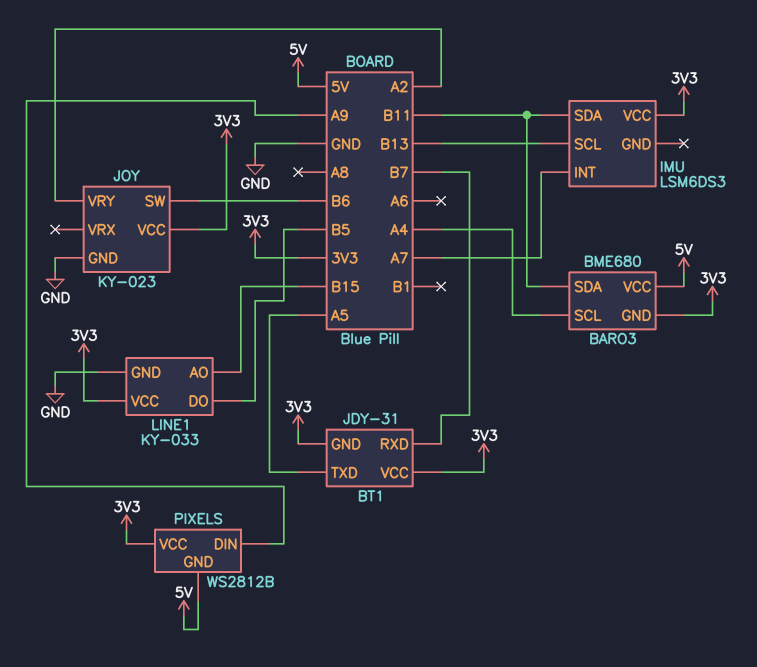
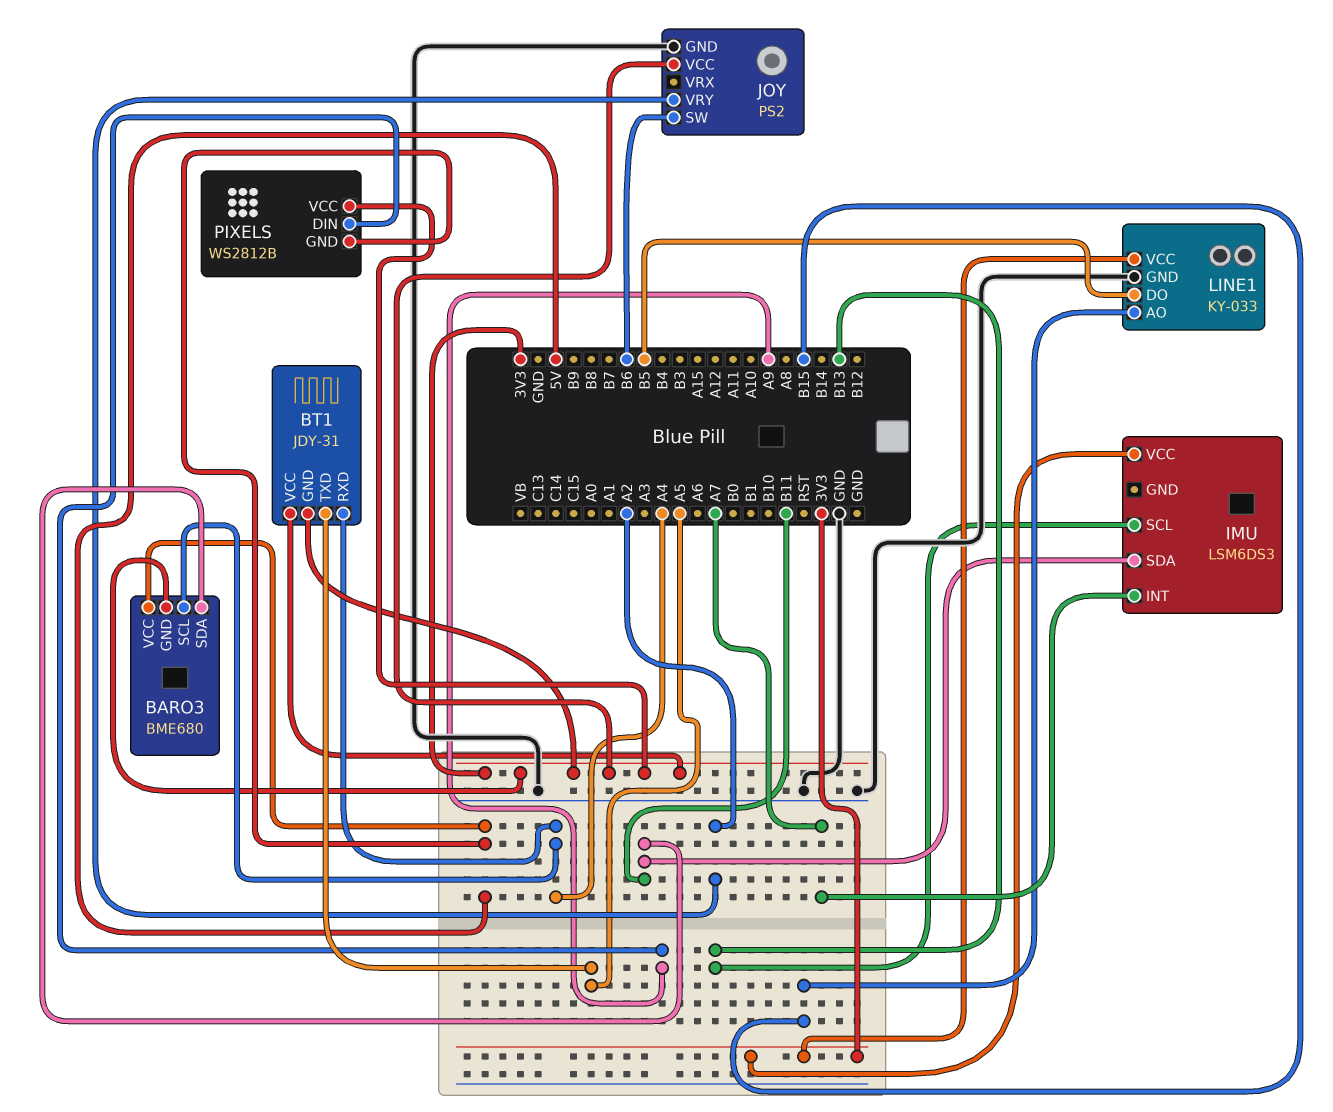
BT1 pin RXD: B7 -> A4
JOY: KY-023 -> PS2

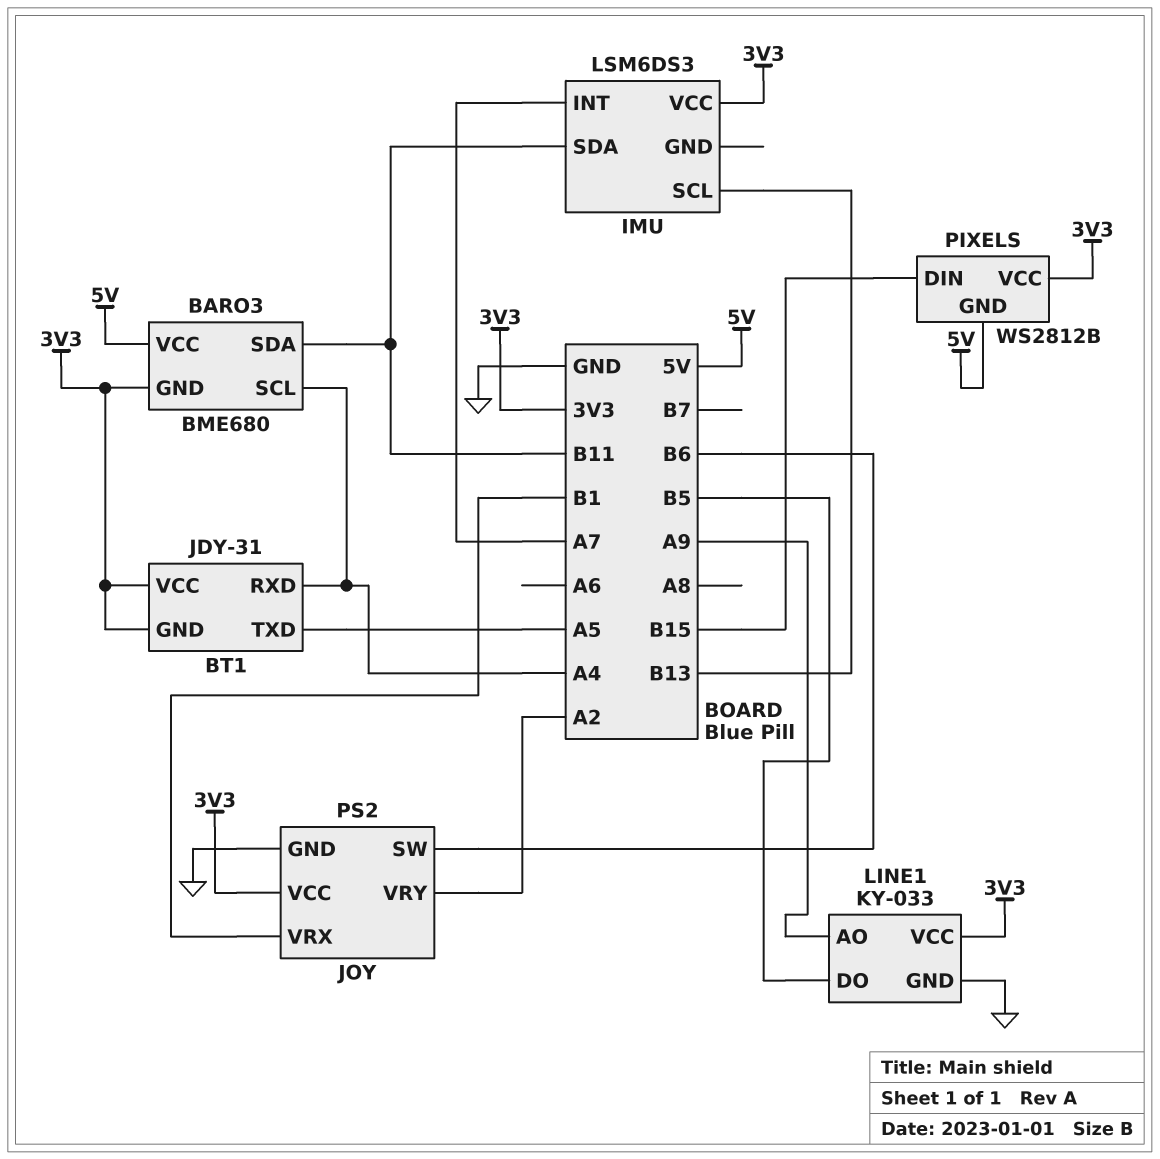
JOY pin VRX: none -> B1
LINE1 pin AO: B15 -> A9
PIXELS pin DIN: A9 -> B15

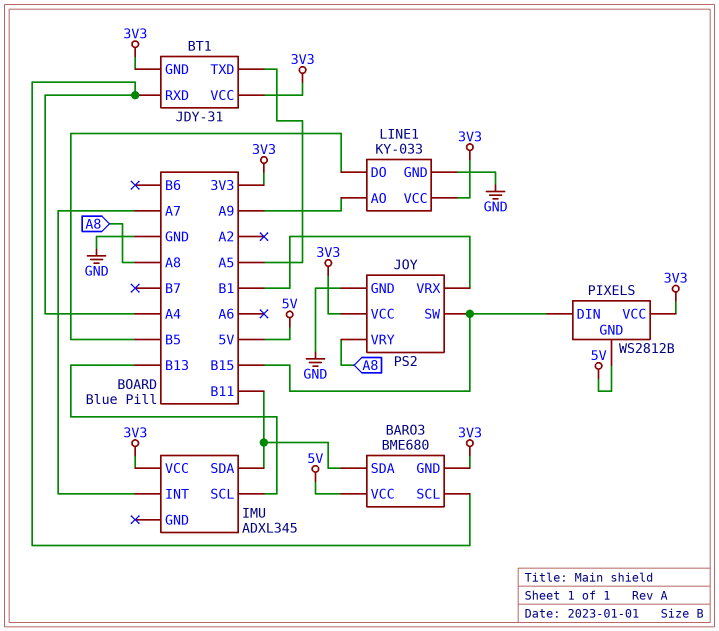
IMU: LSM6DS3 -> ADXL345
JOY pin SW: B6 -> B15
JOY pin VRY: A2 -> A8

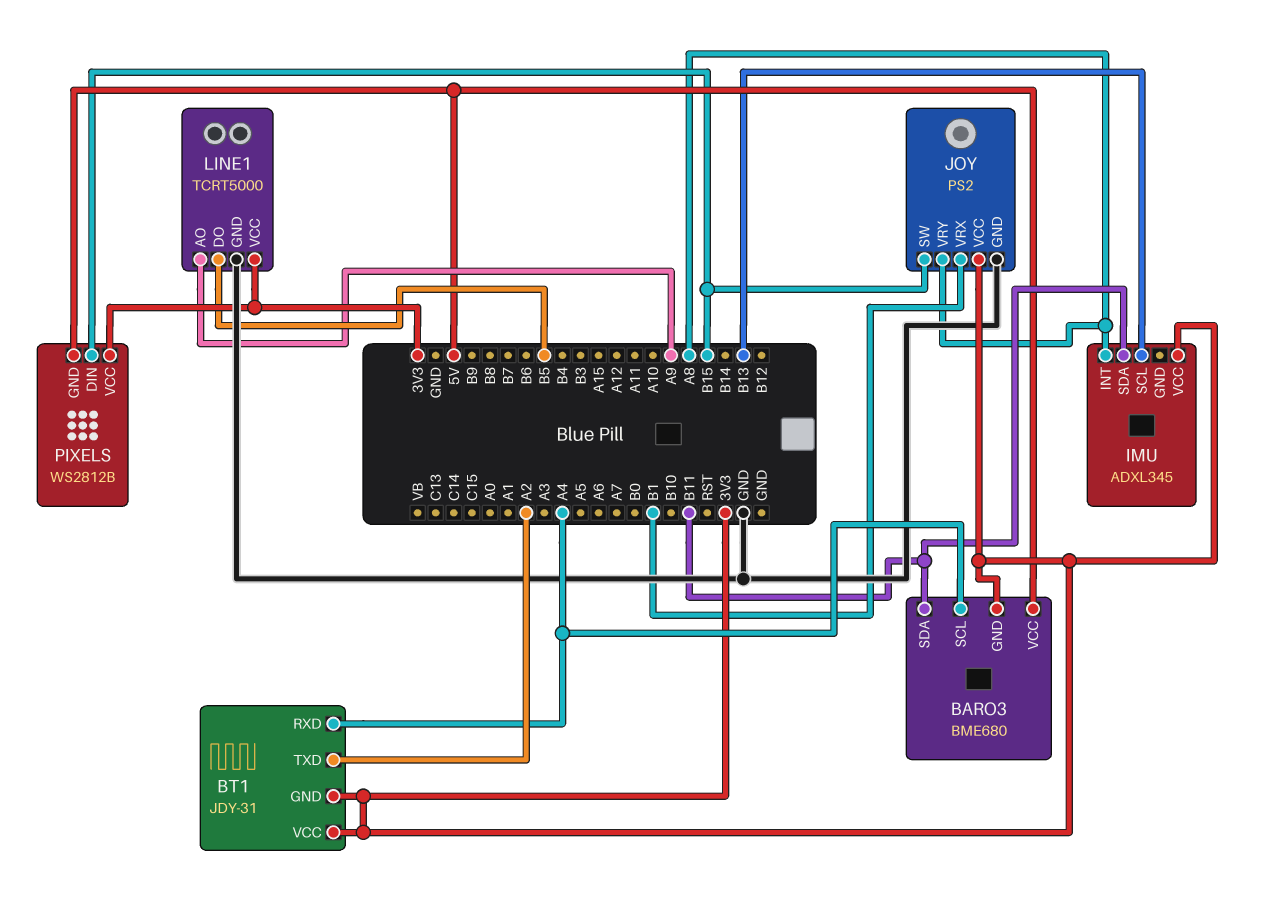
BT1 pin TXD: A5 -> A2
IMU pin INT: A7 -> A8
LINE1: KY-033 -> TCRT5000

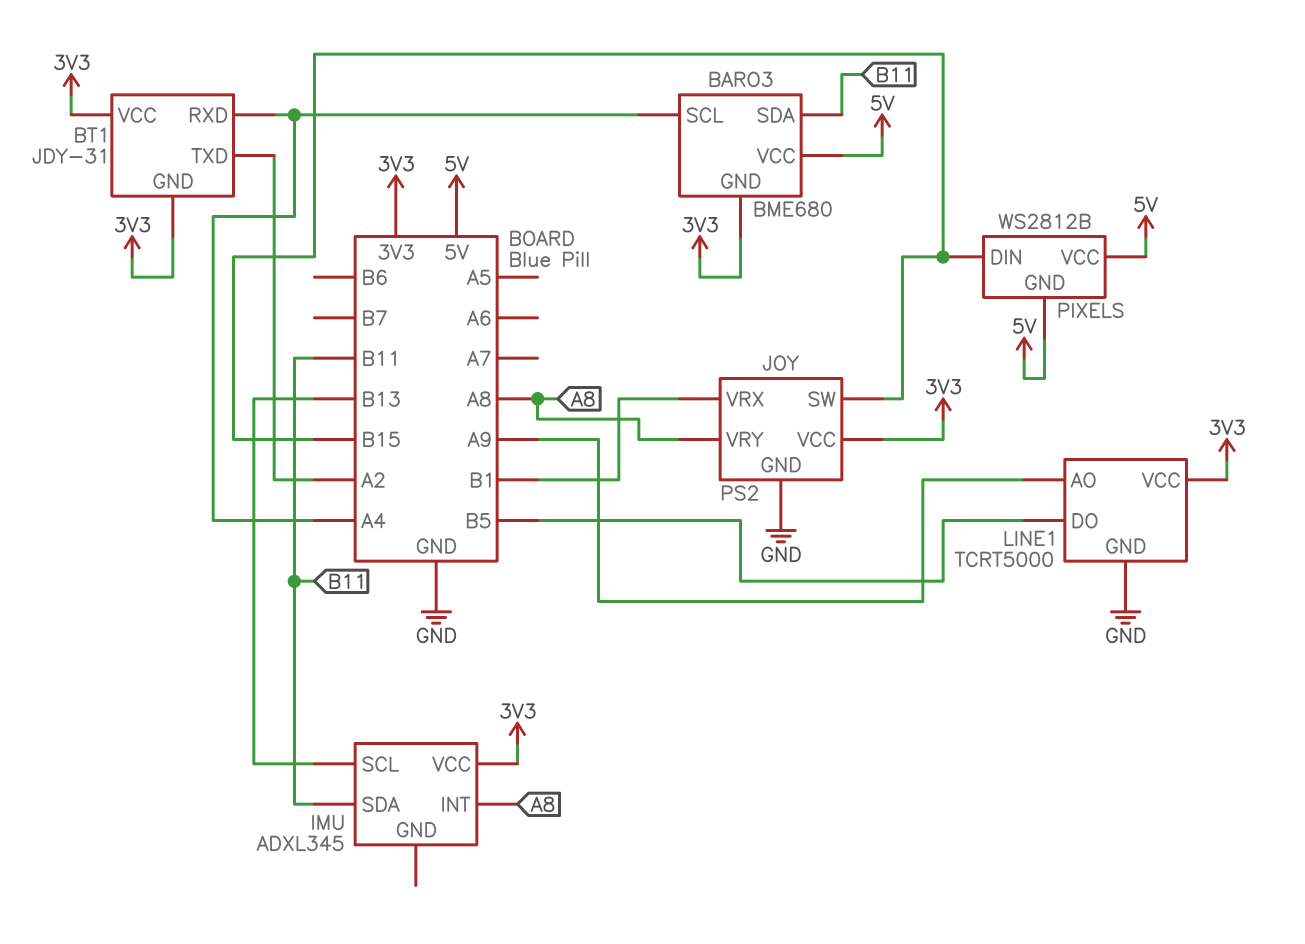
PIXELS pin VCC: 3V3 -> 5V

